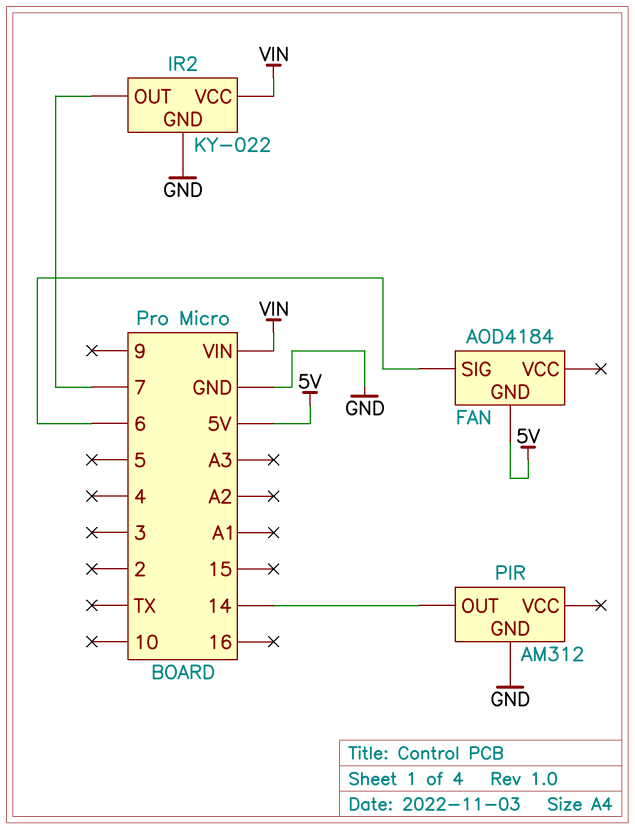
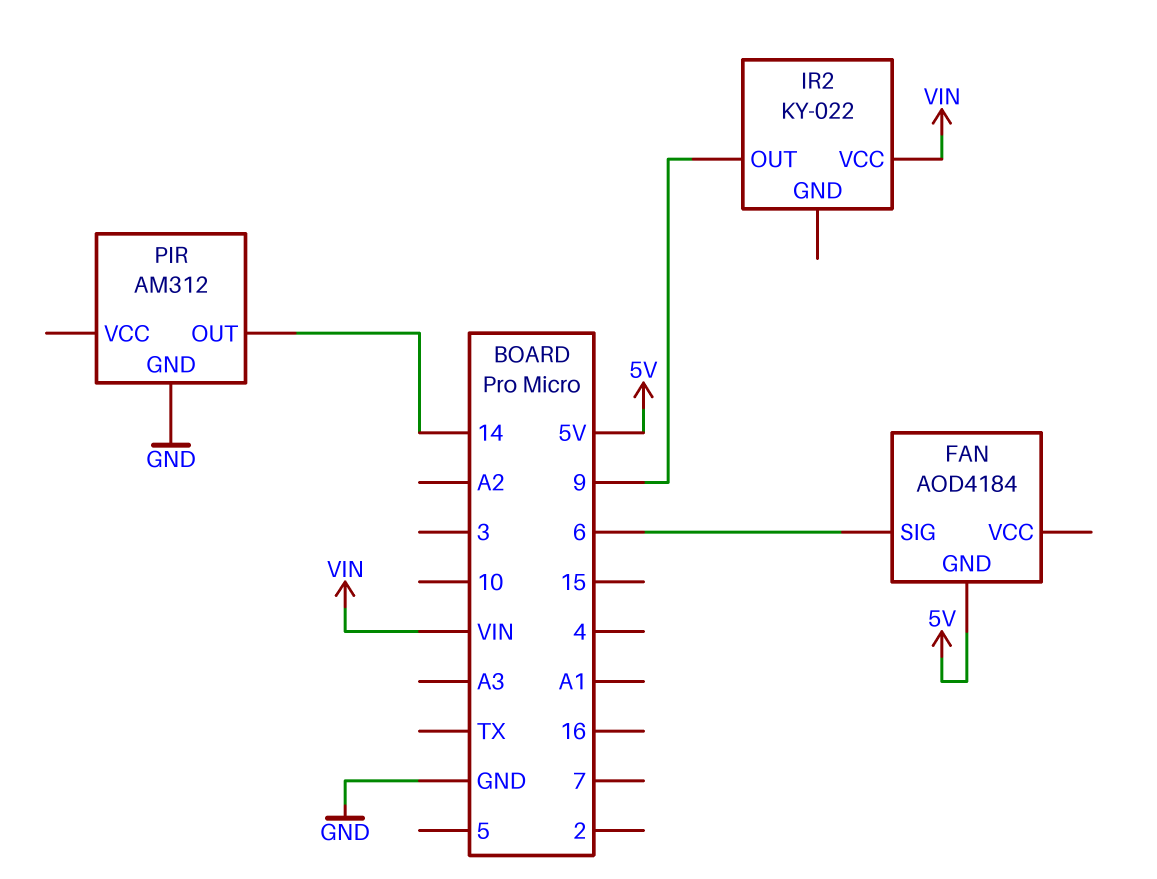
IR2 pin GND: GND -> none
IR2 pin OUT: 7 -> 9

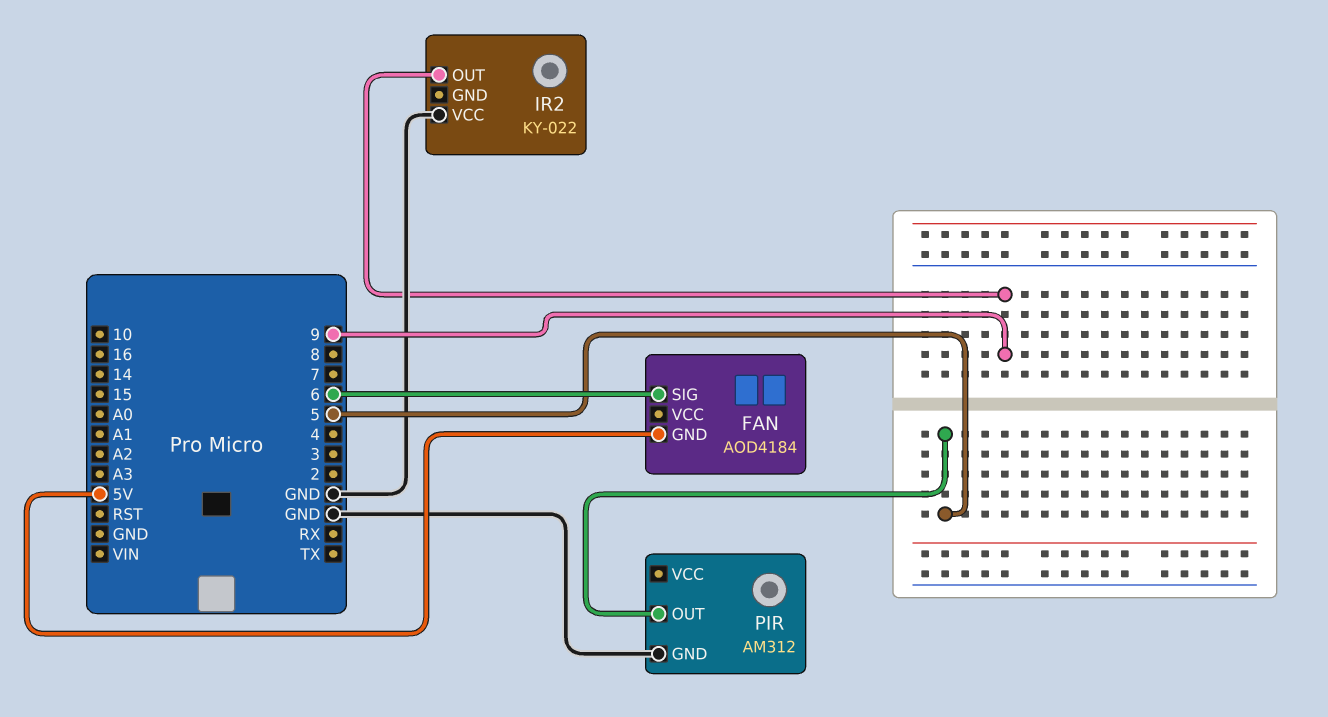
IR2 pin VCC: VIN -> GND
PIR pin OUT: 14 -> 5

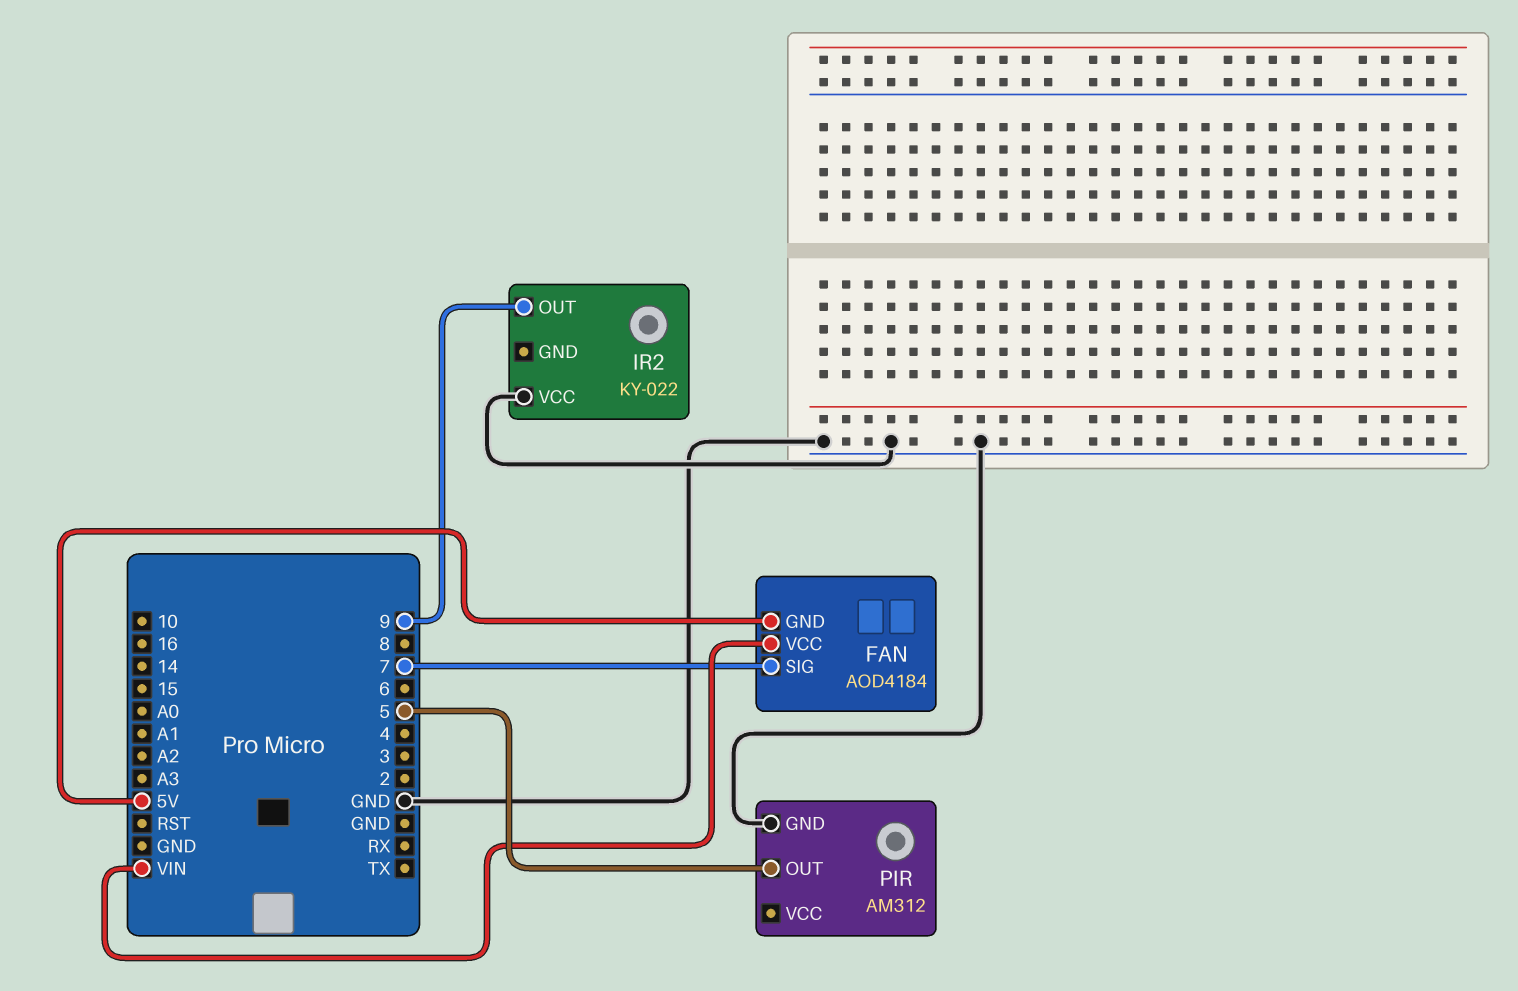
FAN pin SIG: 6 -> 7
FAN pin VCC: none -> VIN

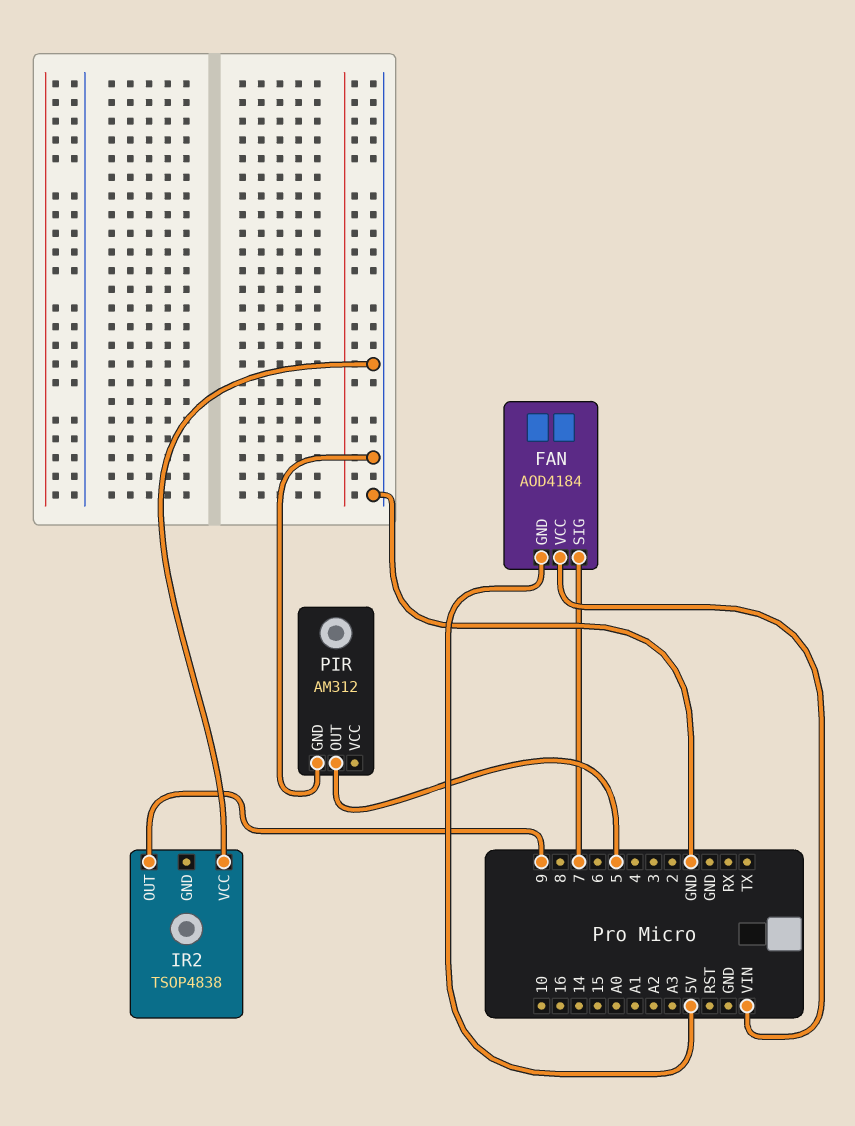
IR2: KY-022 -> TSOP4838

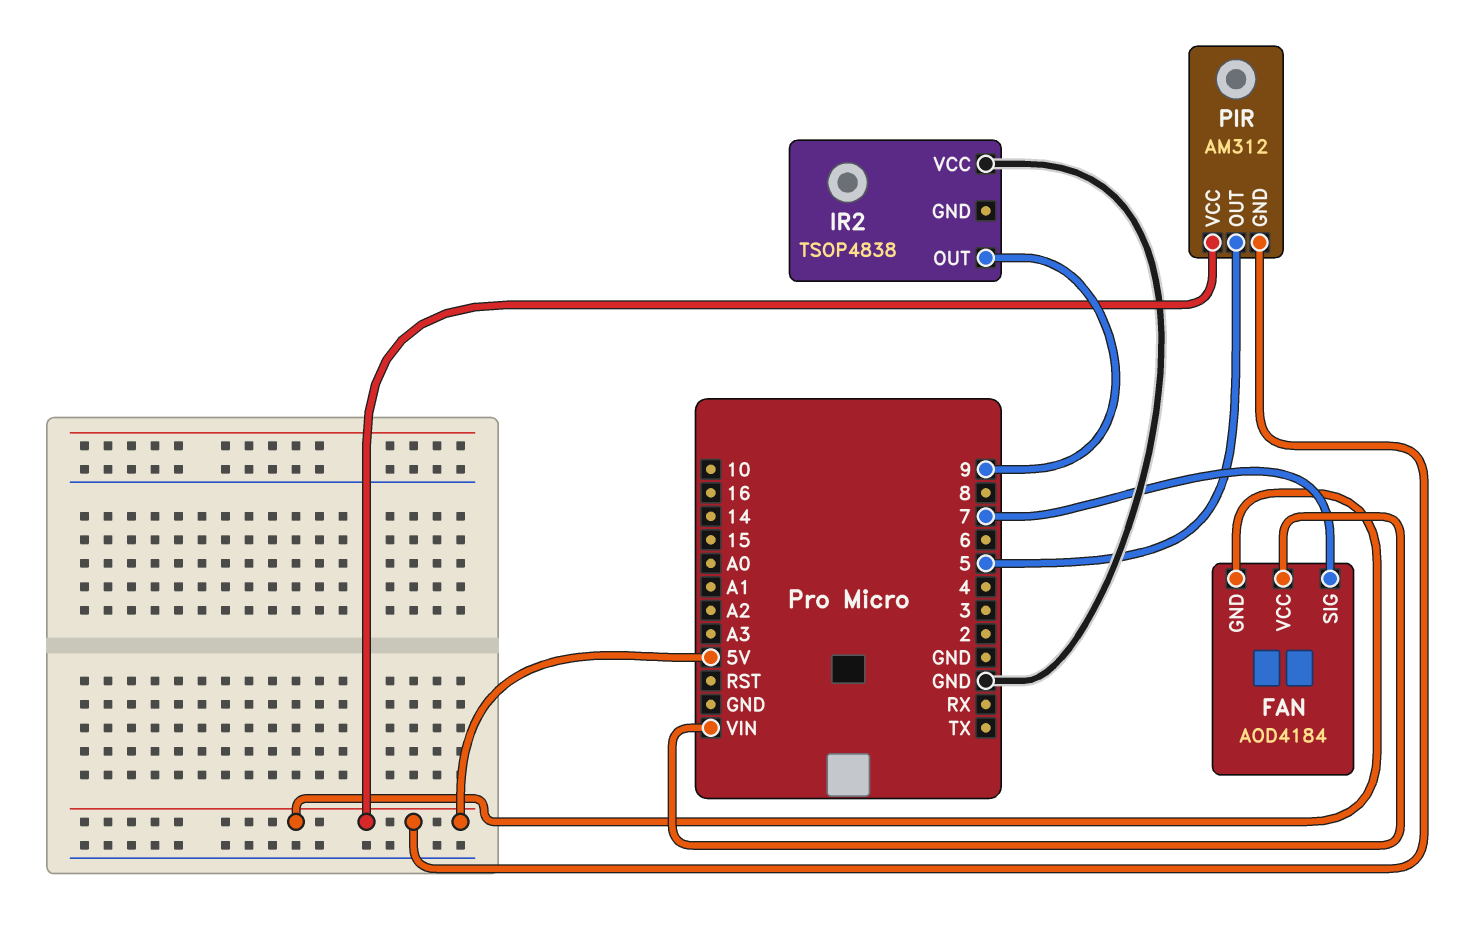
PIR pin GND: GND -> 5V
PIR pin VCC: none -> 5V

